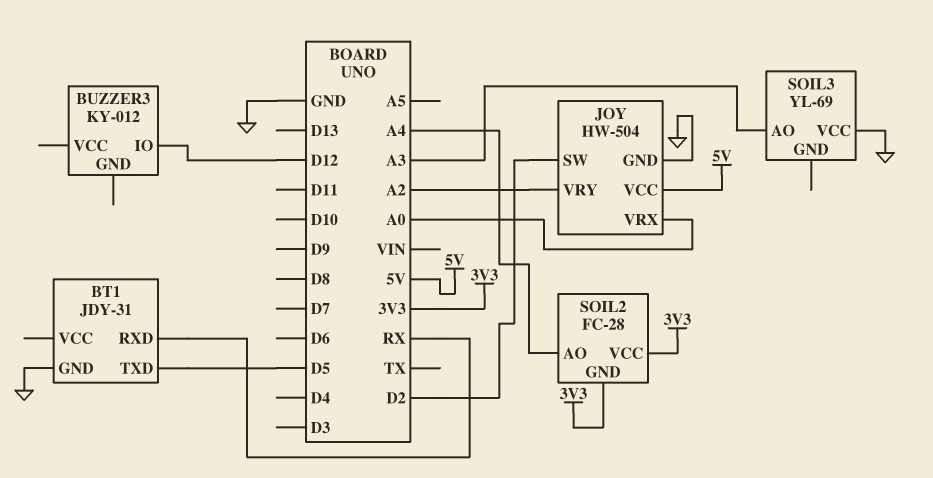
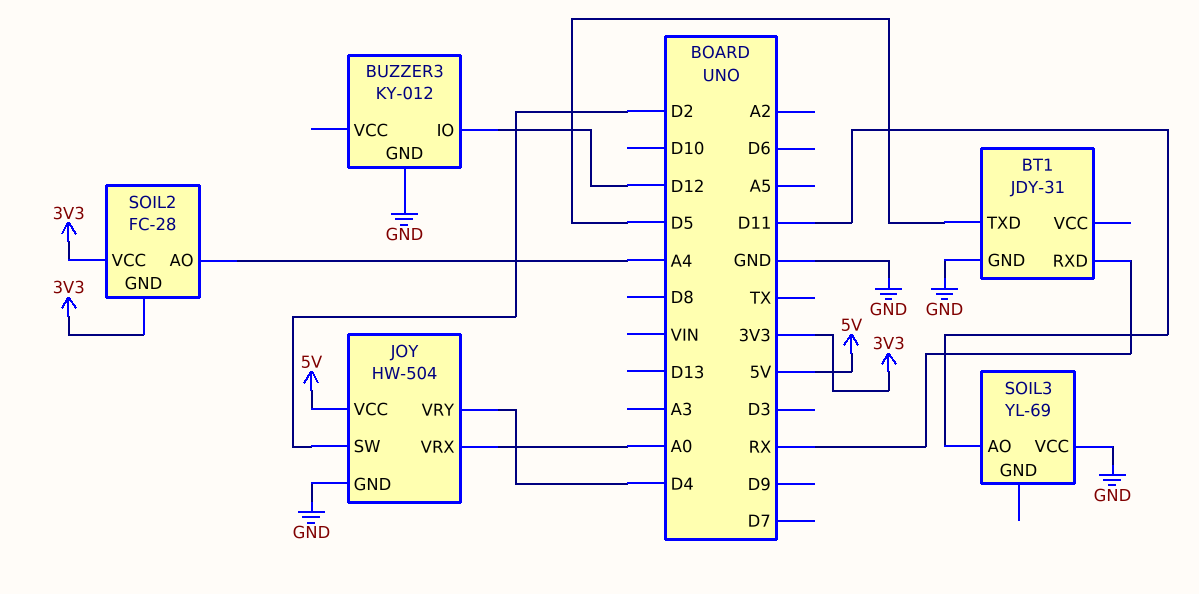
BUZZER3 pin GND: none -> GND
JOY pin VRY: A2 -> D4
SOIL3 pin AO: A3 -> D11

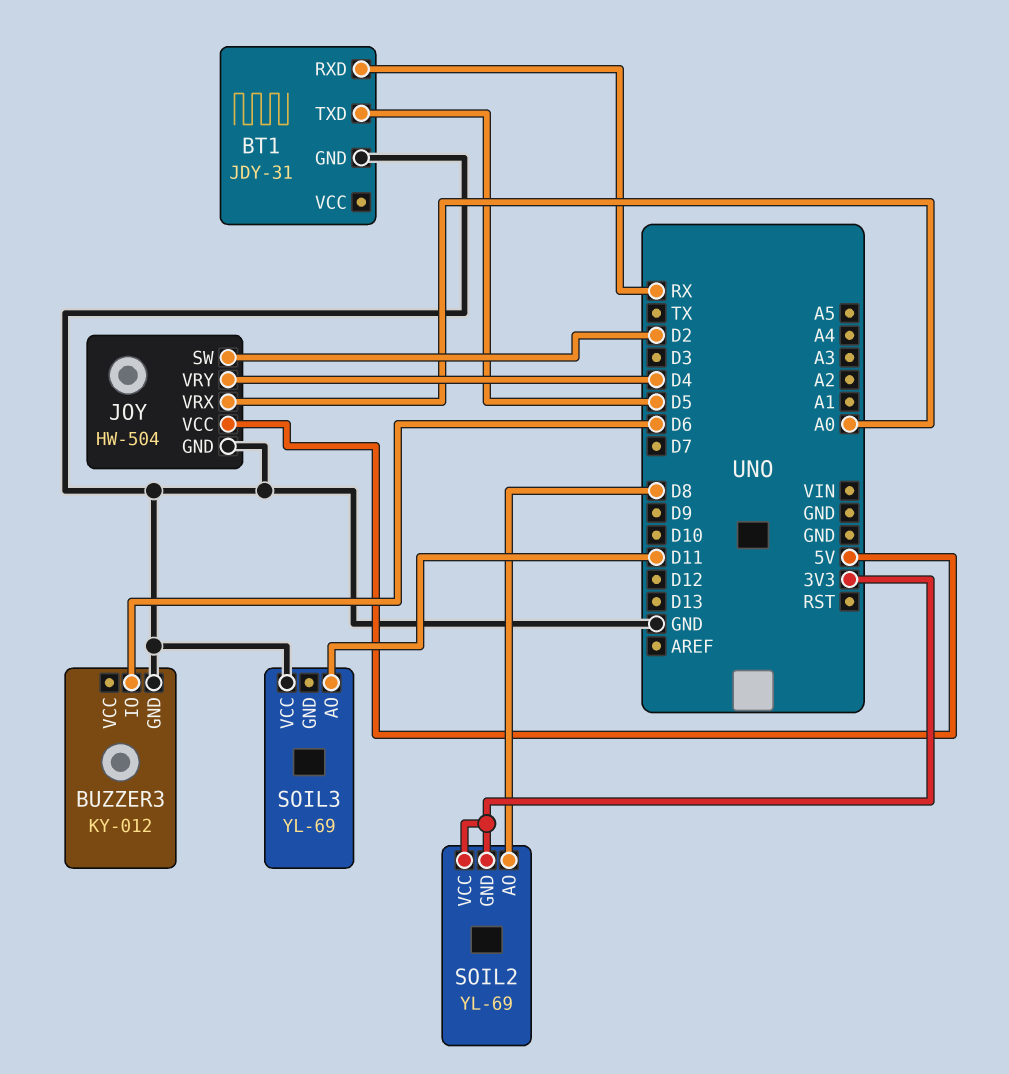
BUZZER3 pin IO: D12 -> D6
SOIL2: FC-28 -> YL-69
SOIL2 pin AO: A4 -> D8

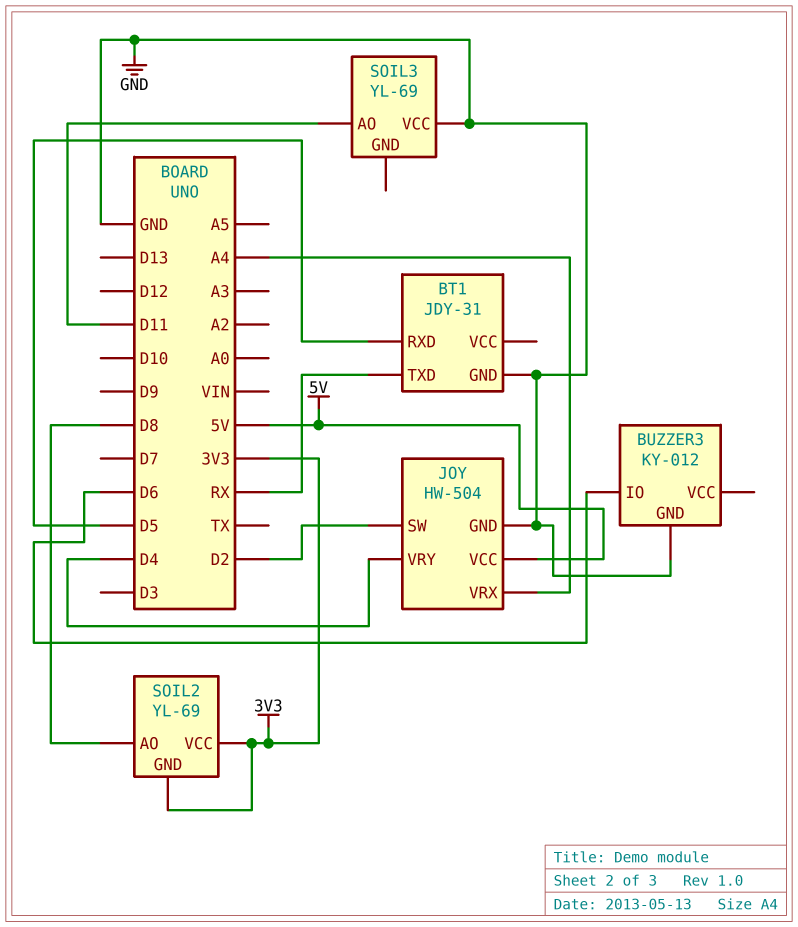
BT1 pin RXD: RX -> D5
BT1 pin TXD: D5 -> RX
JOY pin VRX: A0 -> A4

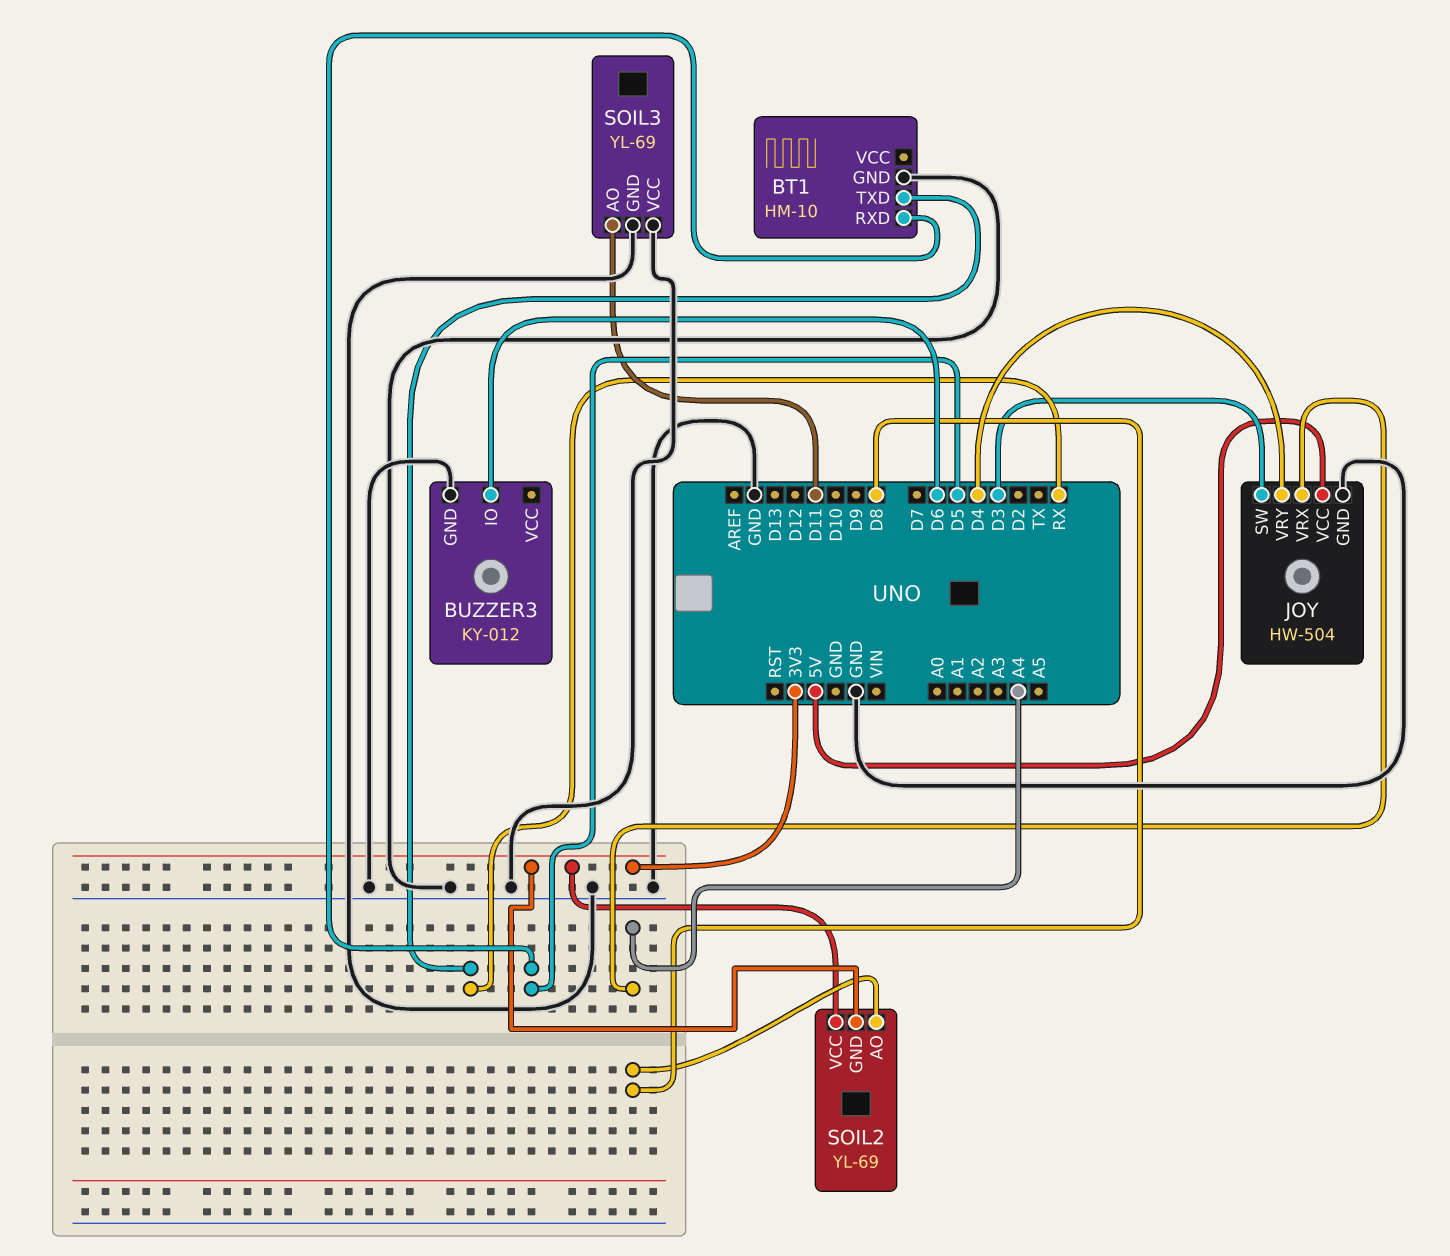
BT1: JDY-31 -> HM-10
JOY pin SW: D2 -> D3
SOIL3 pin GND: none -> GND

